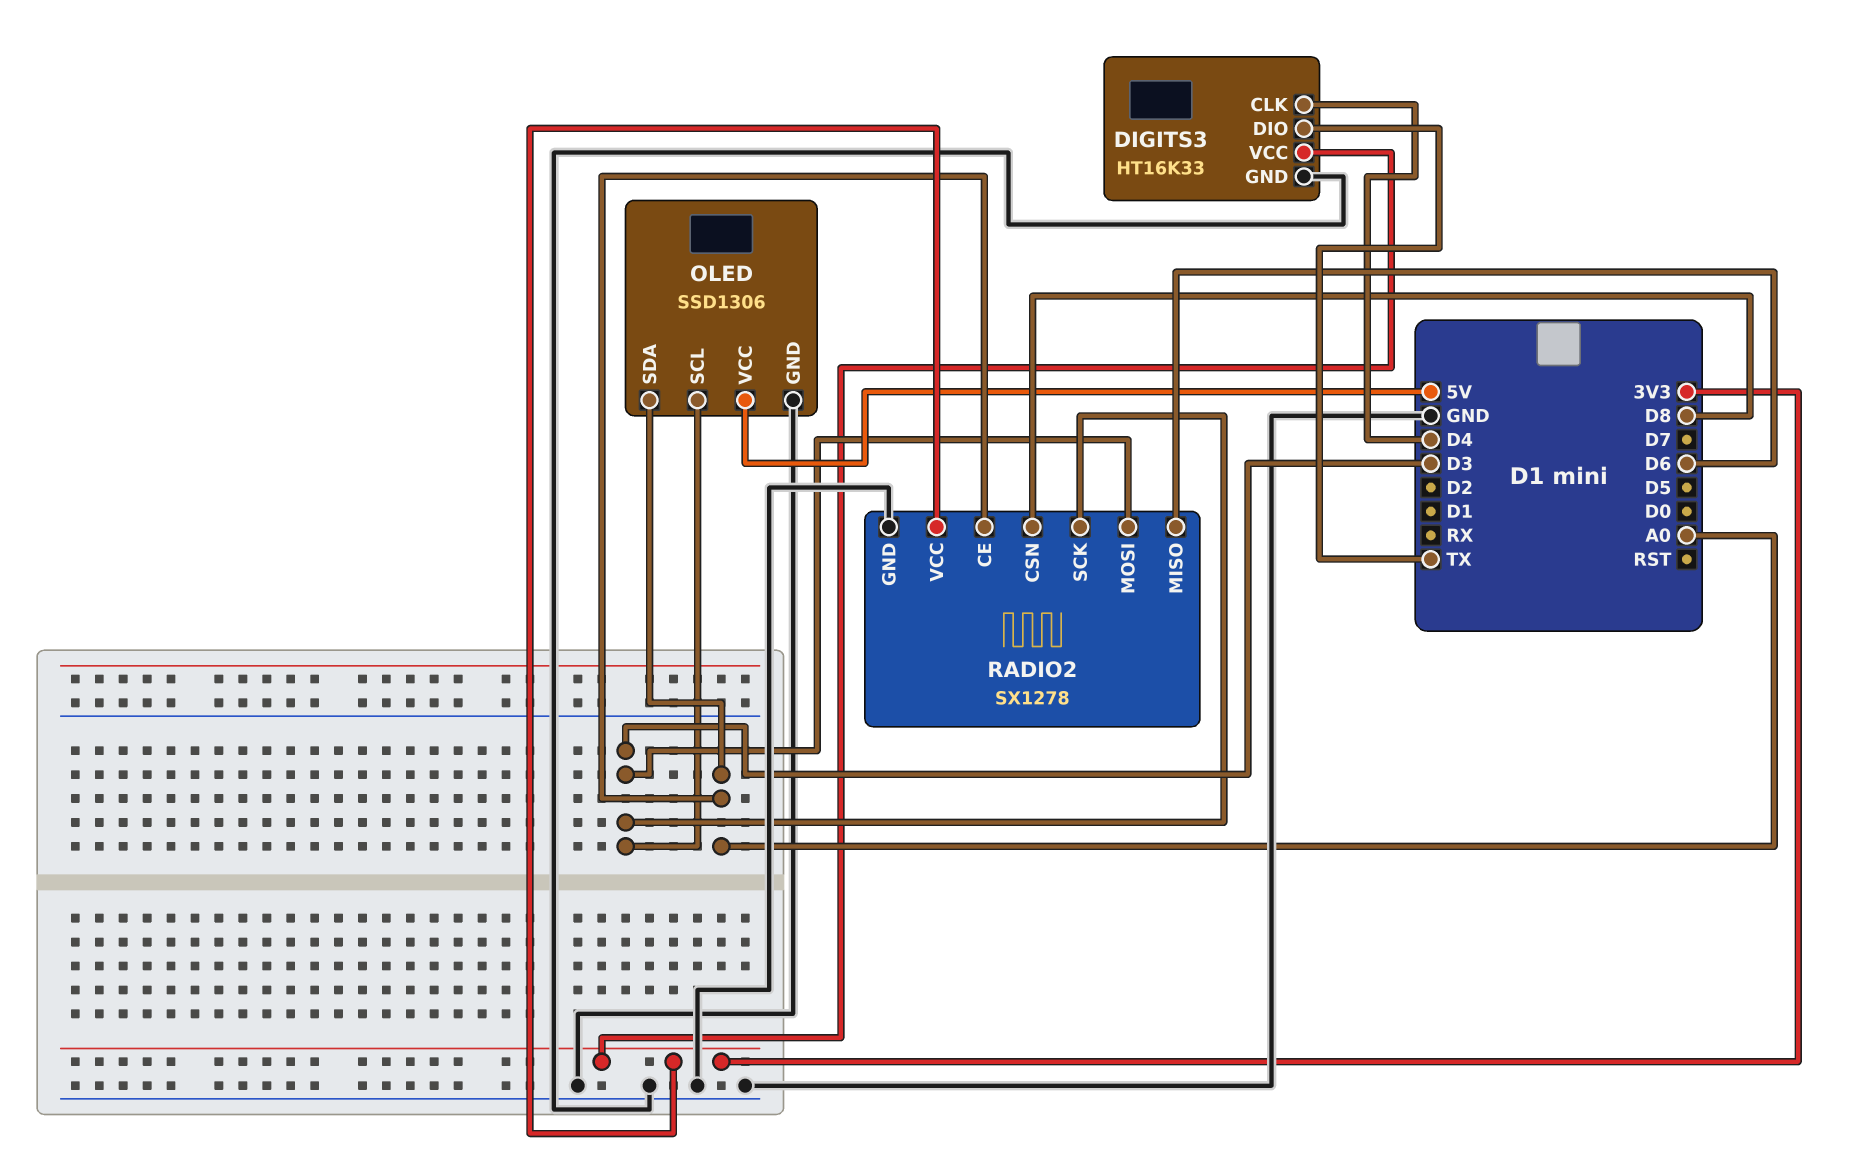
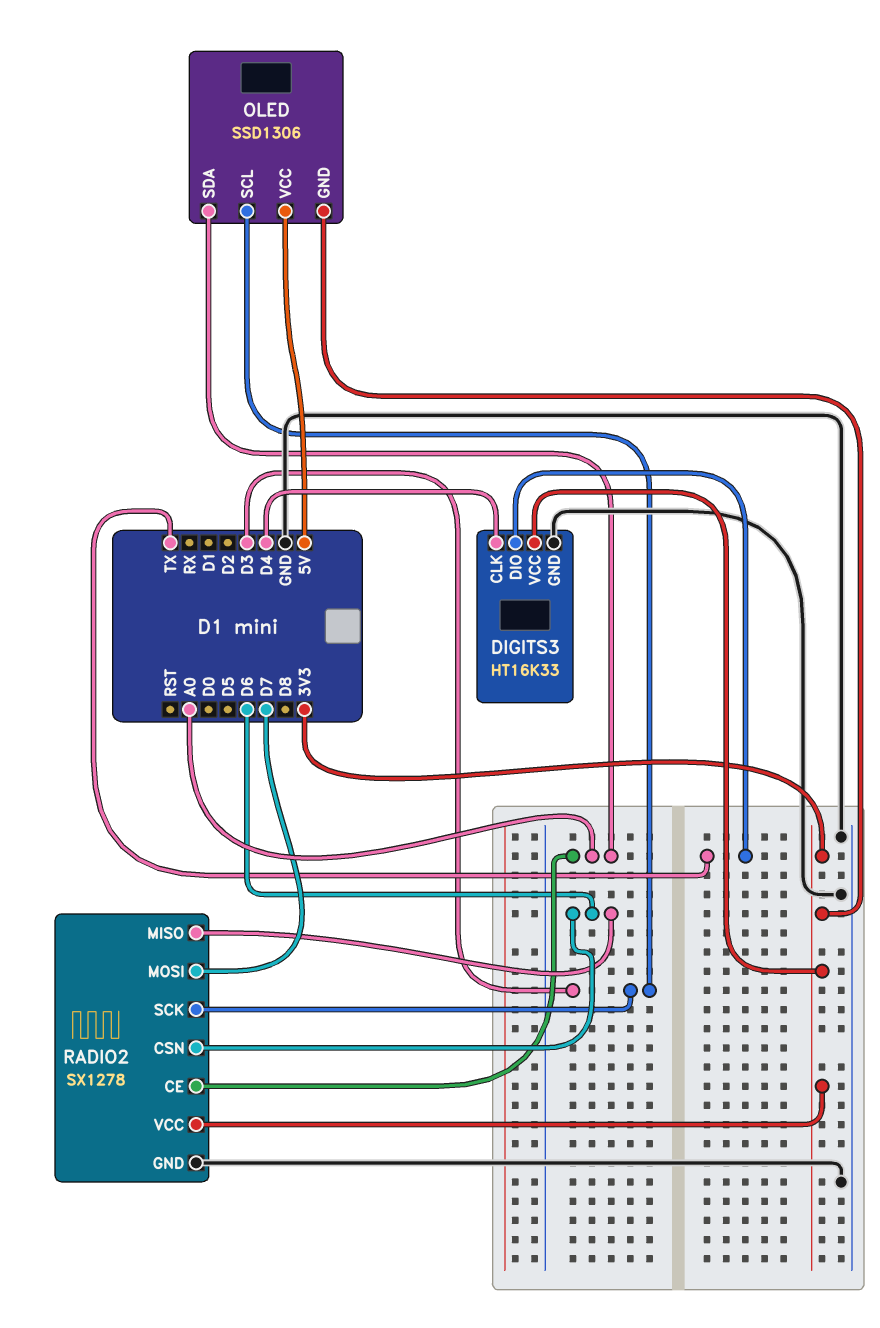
OLED pin GND: GND -> 3V3
RADIO2 pin CSN: D8 -> D6
RADIO2 pin MOSI: D3 -> D7

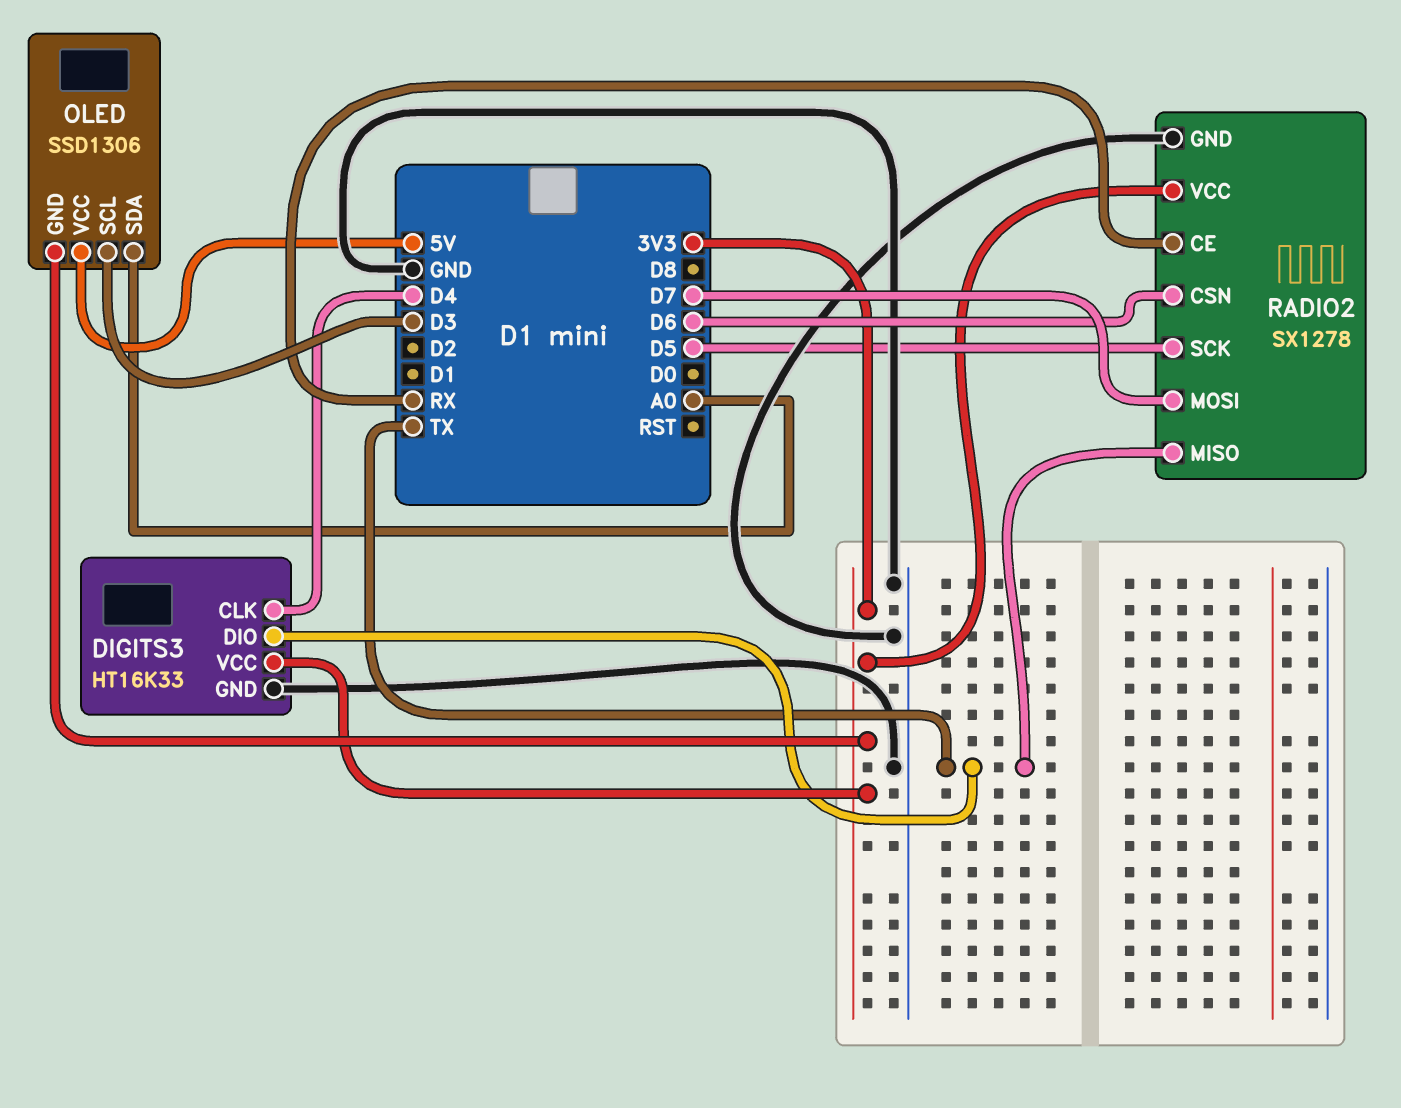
RADIO2 pin CE: A0 -> RX
RADIO2 pin MISO: D6 -> TX
RADIO2 pin SCK: D3 -> D5

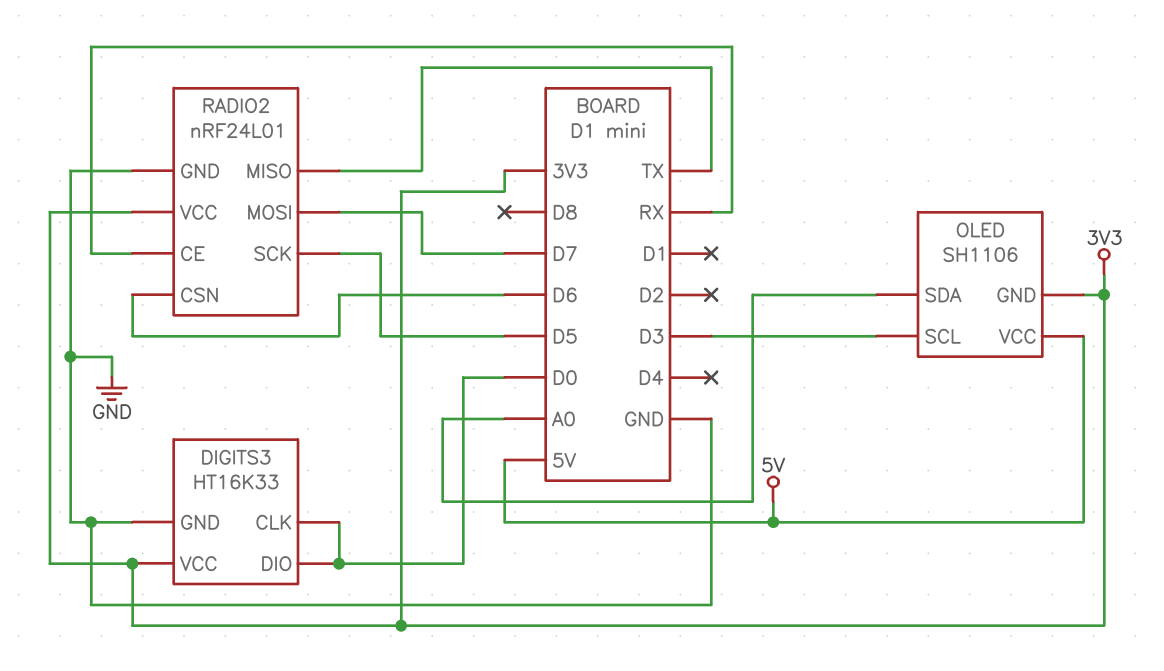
DIGITS3 pin CLK: D4 -> D0
DIGITS3 pin DIO: TX -> D0
OLED: SSD1306 -> SH1106
RADIO2: SX1278 -> nRF24L01

